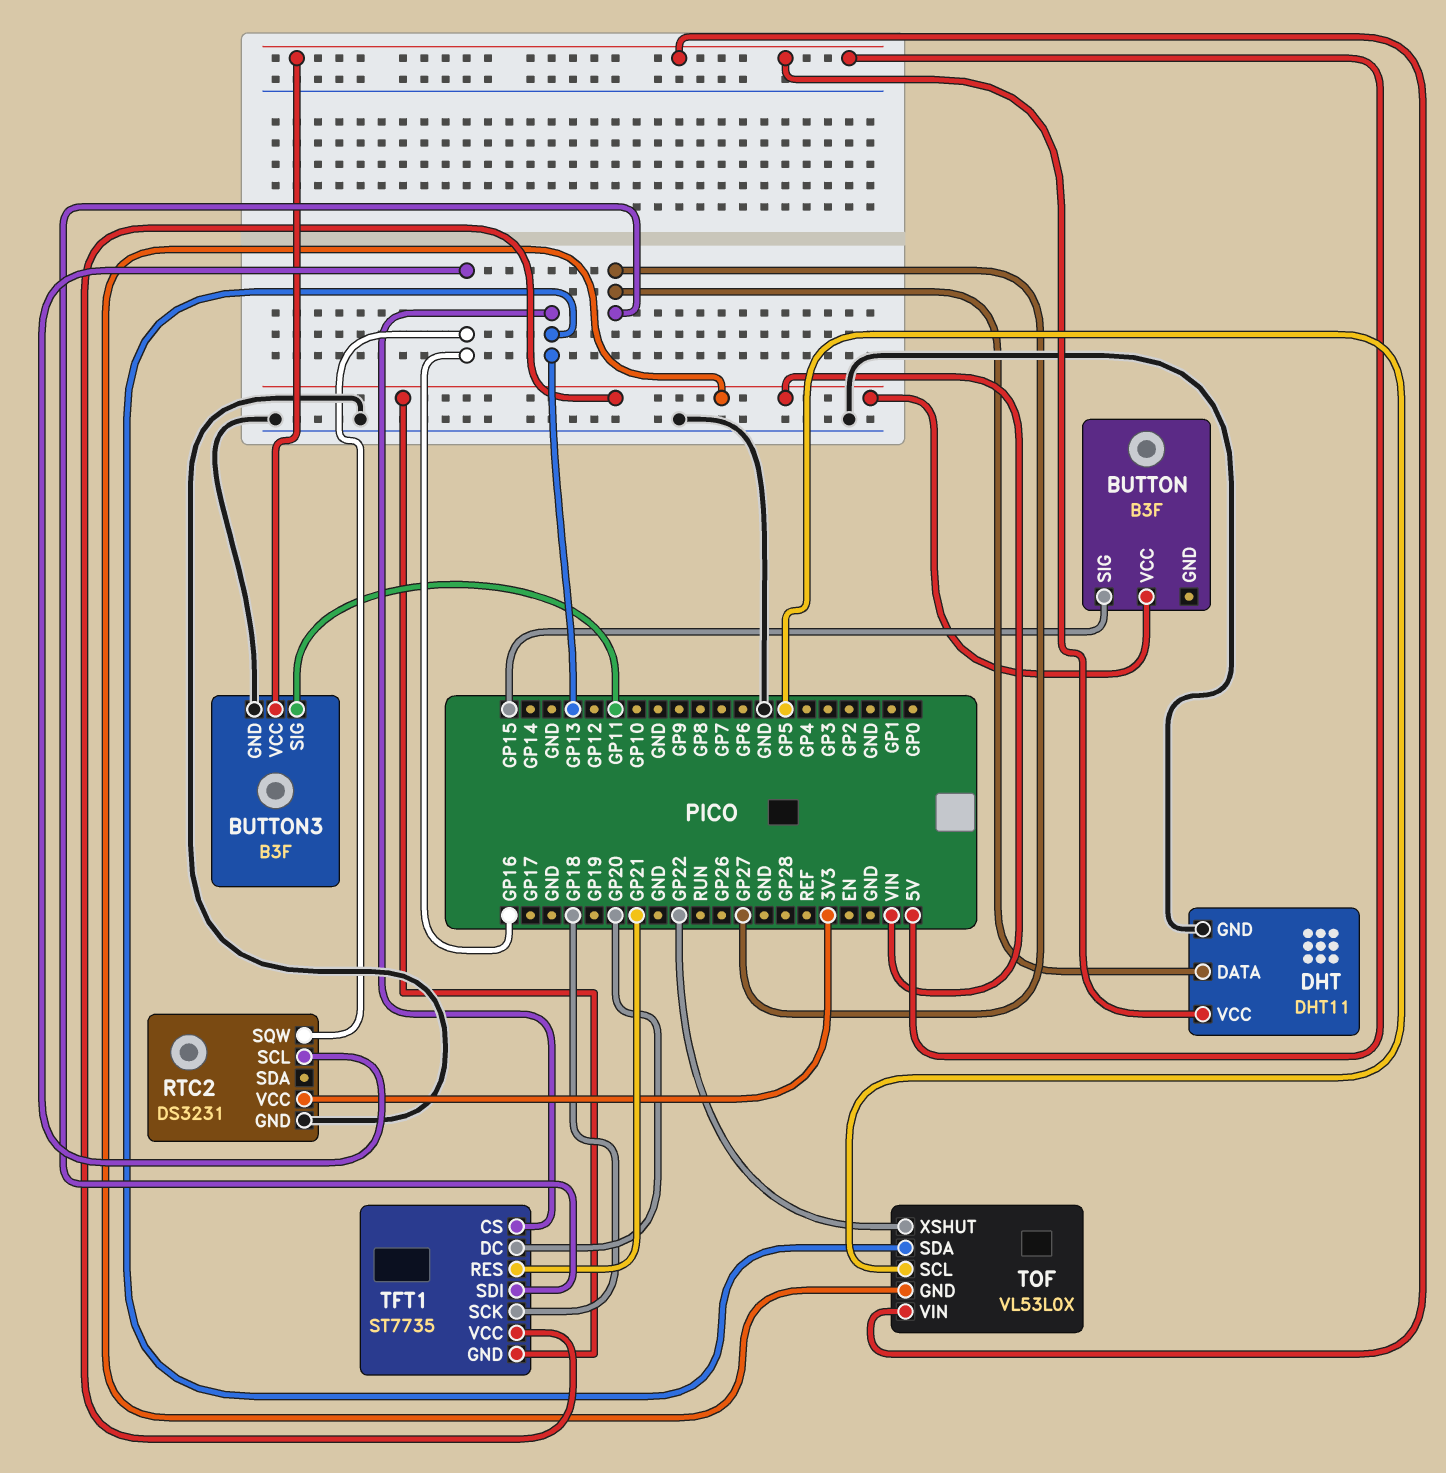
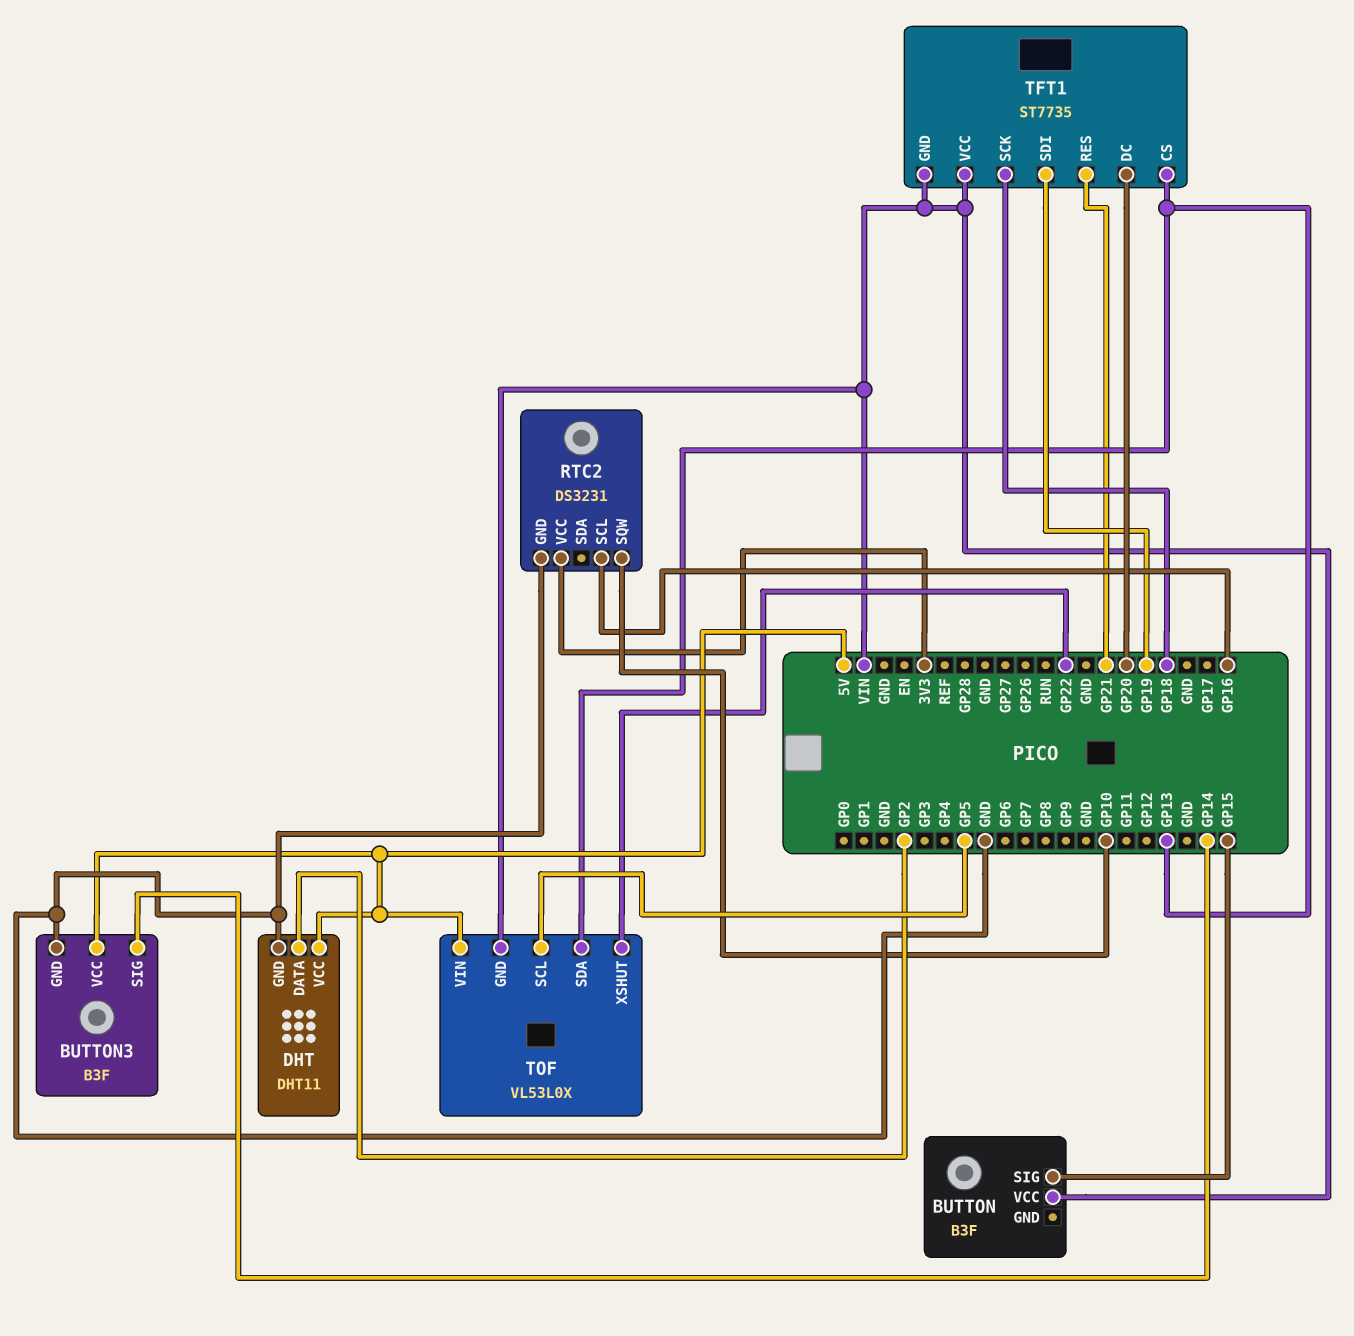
BUTTON3 pin SIG: GP11 -> GP14
DHT pin DATA: GP27 -> GP2
RTC2 pin SQW: GP16 -> GP10
TFT1 pin SDI: GP27 -> GP19

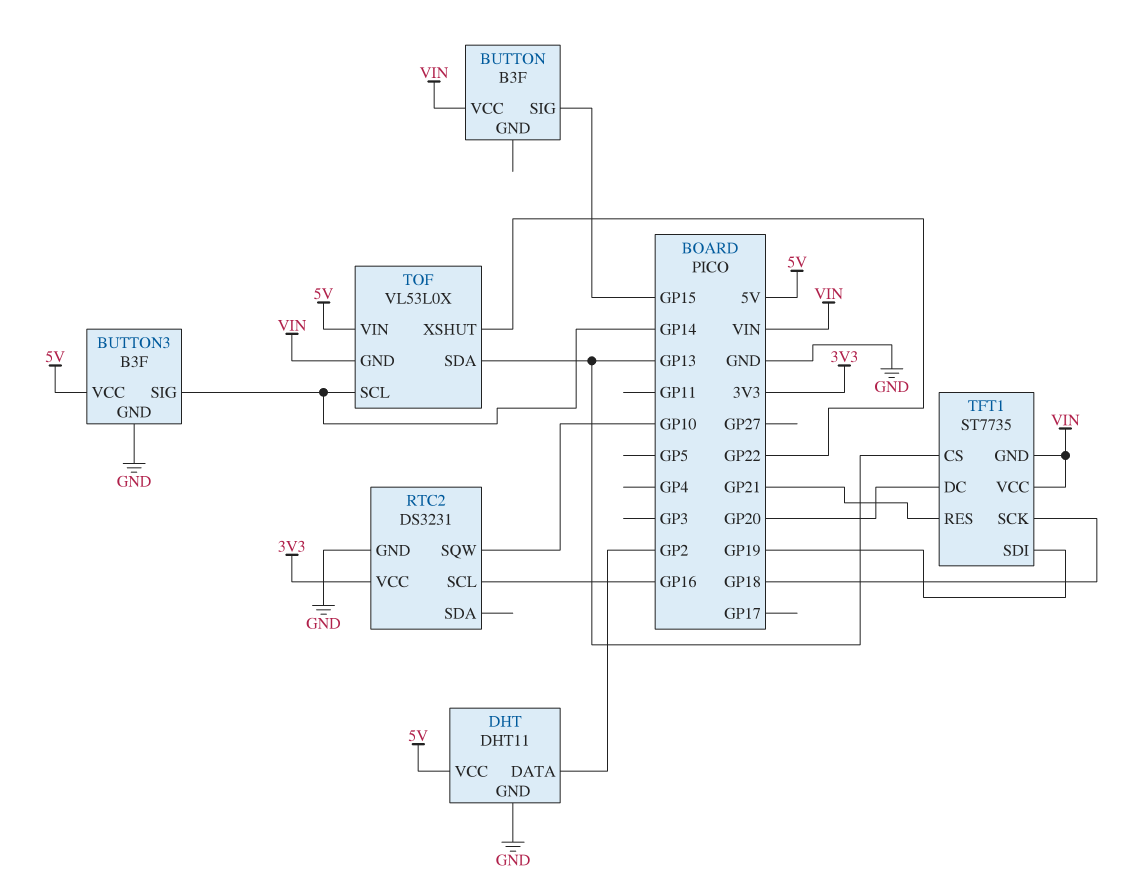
TOF pin SCL: GP5 -> GP14

